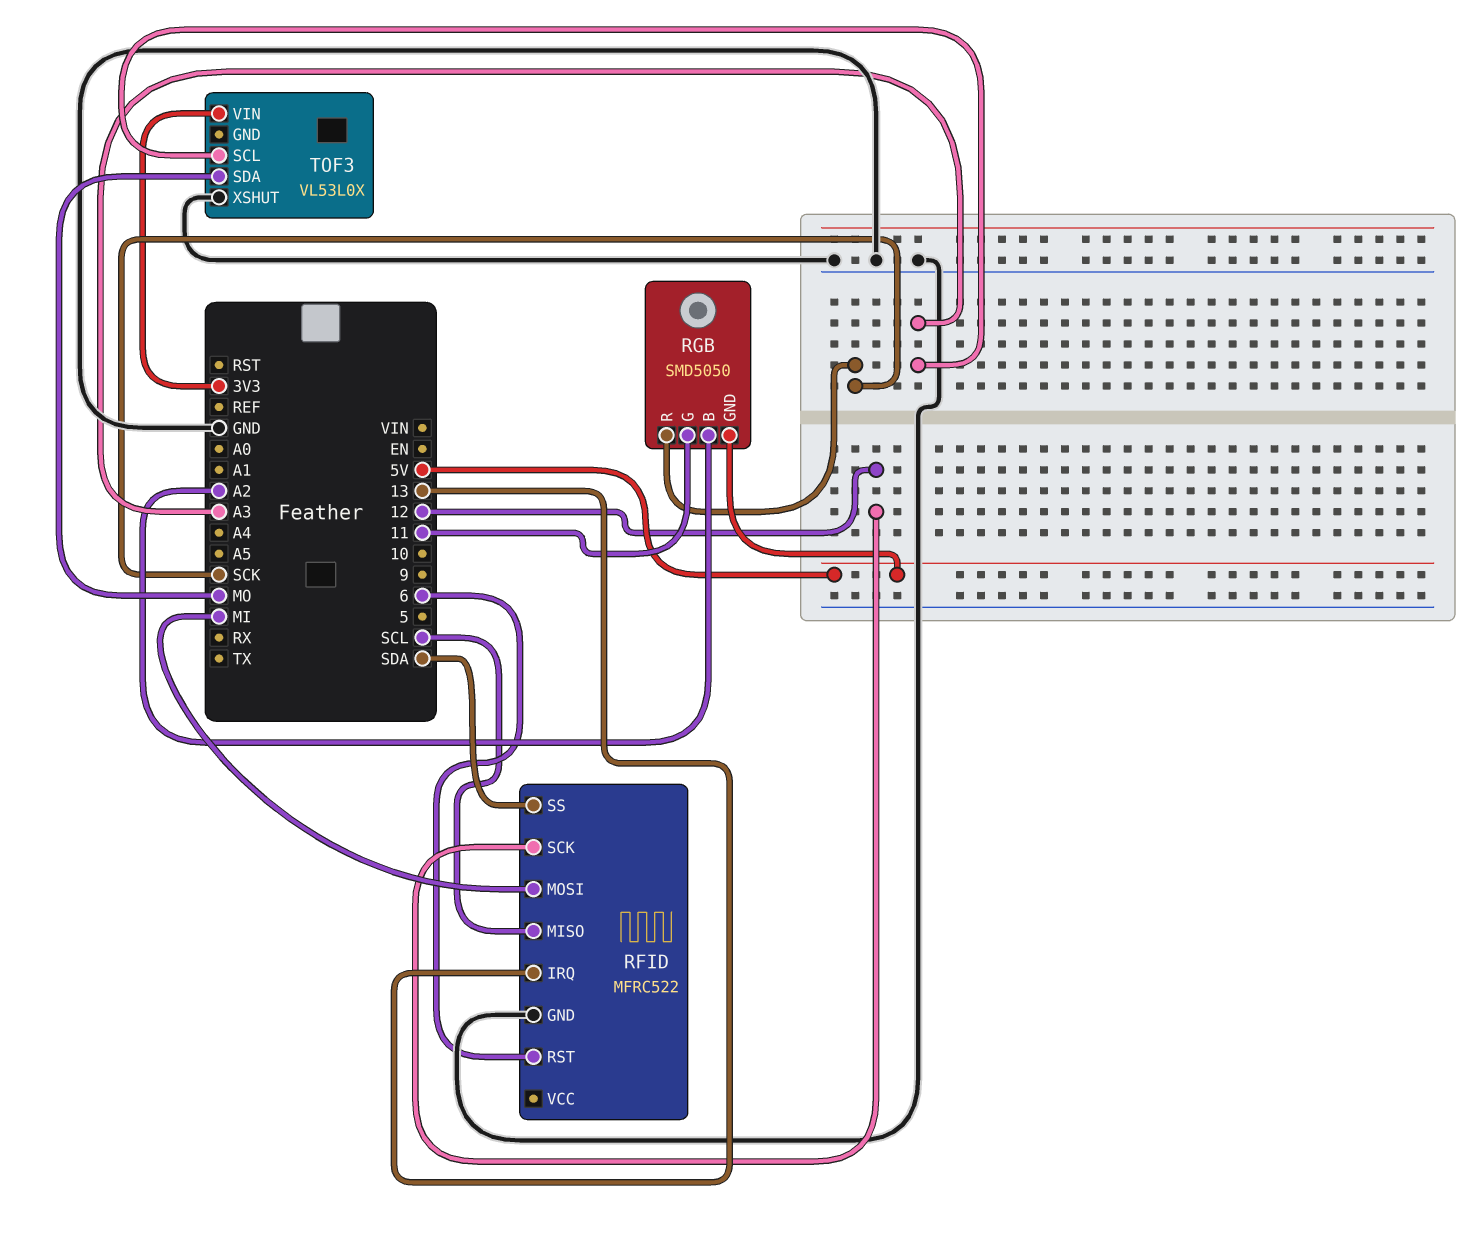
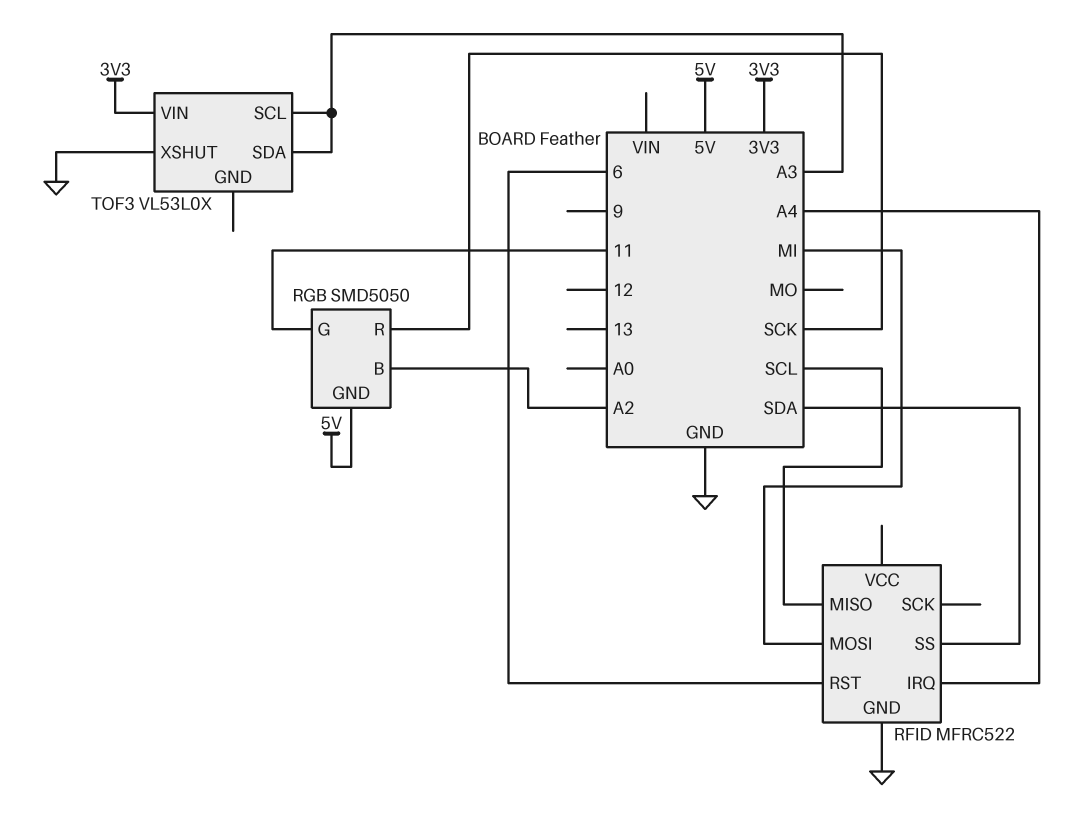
RFID pin IRQ: 13 -> A4
RFID pin SCK: 12 -> none
TOF3 pin SDA: MO -> A3

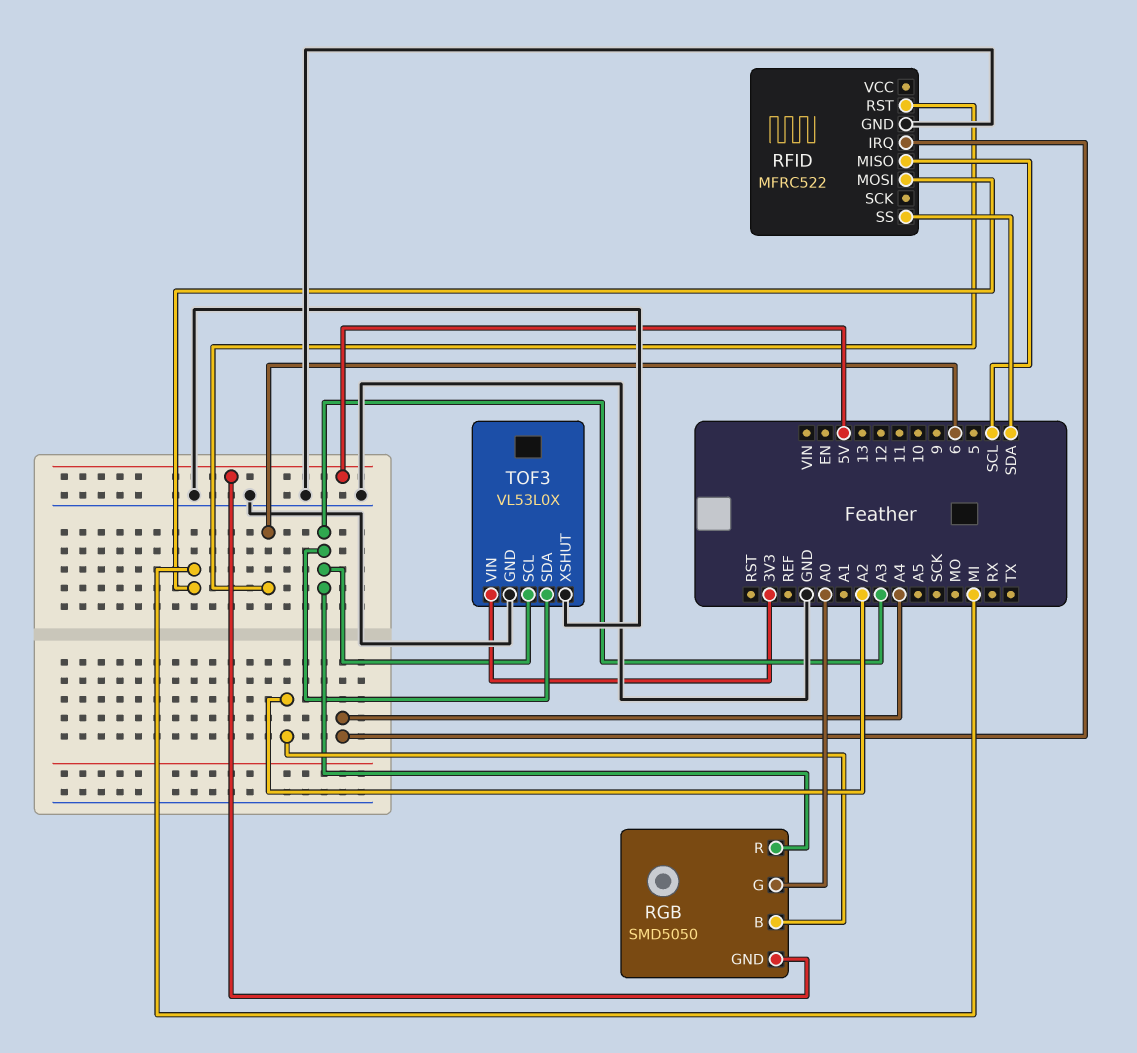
RGB pin G: 11 -> A0
RGB pin R: SCK -> A3
TOF3 pin GND: none -> GND

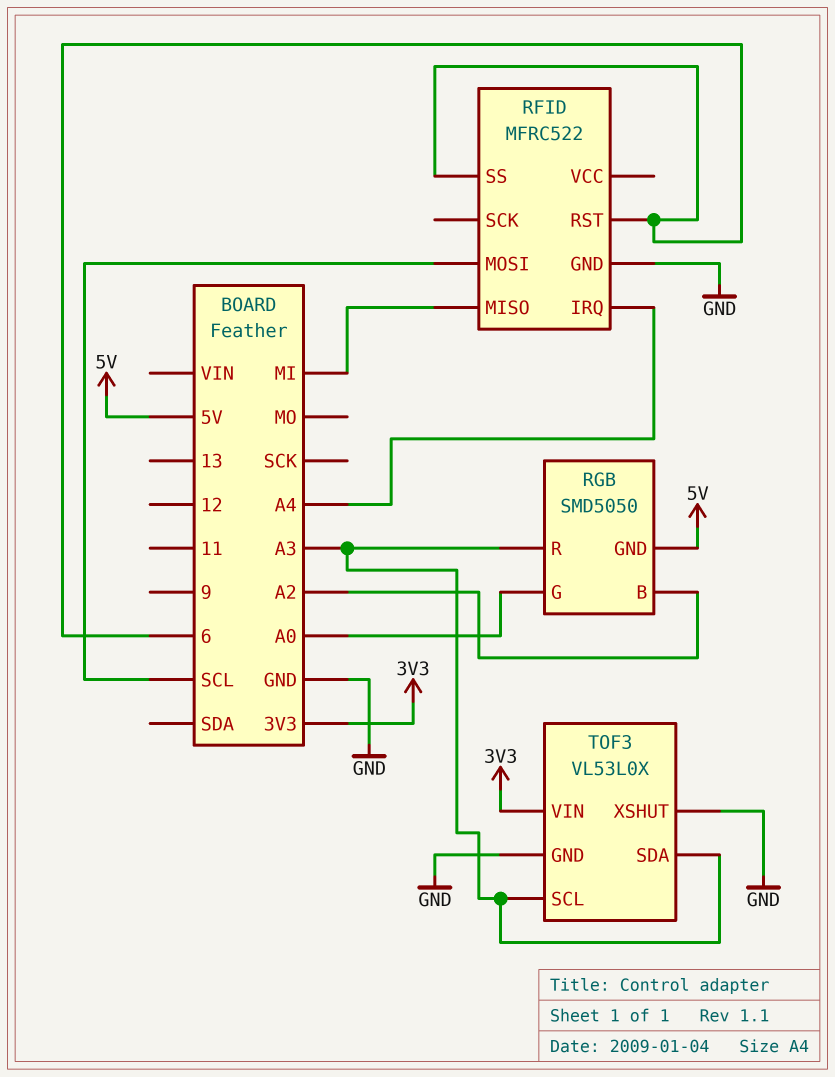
RFID pin MISO: SCL -> MI
RFID pin MOSI: MI -> SCL
RFID pin SS: SDA -> 6

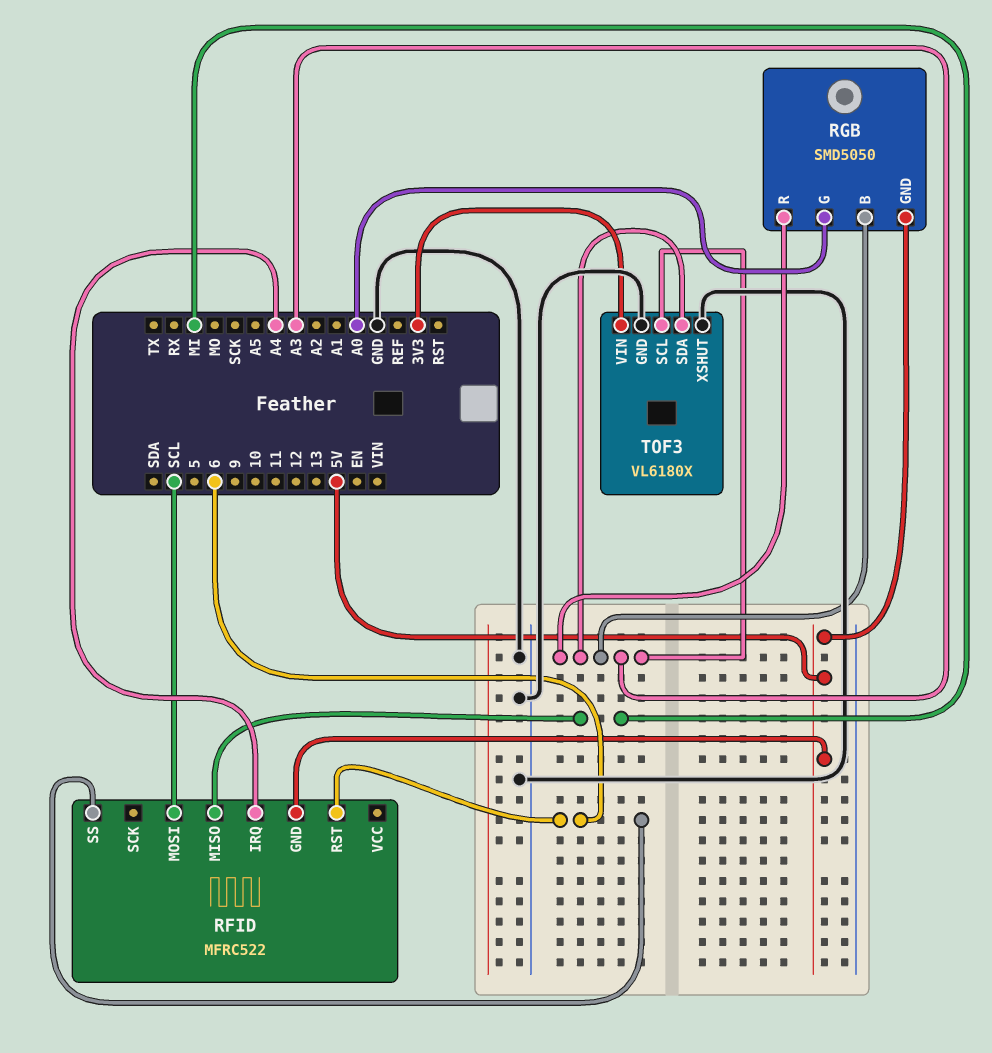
RFID pin GND: GND -> 5V
RGB pin B: A2 -> A3
TOF3: VL53L0X -> VL6180X

